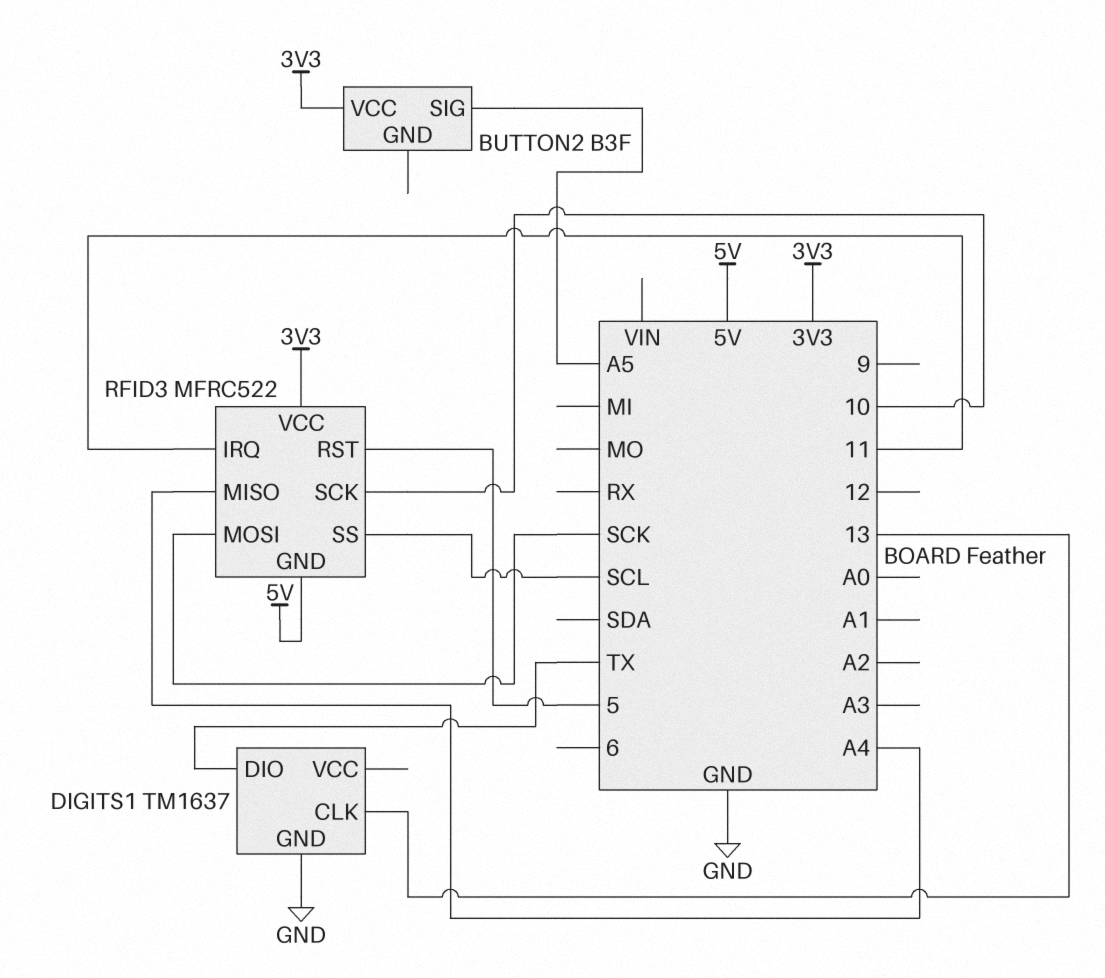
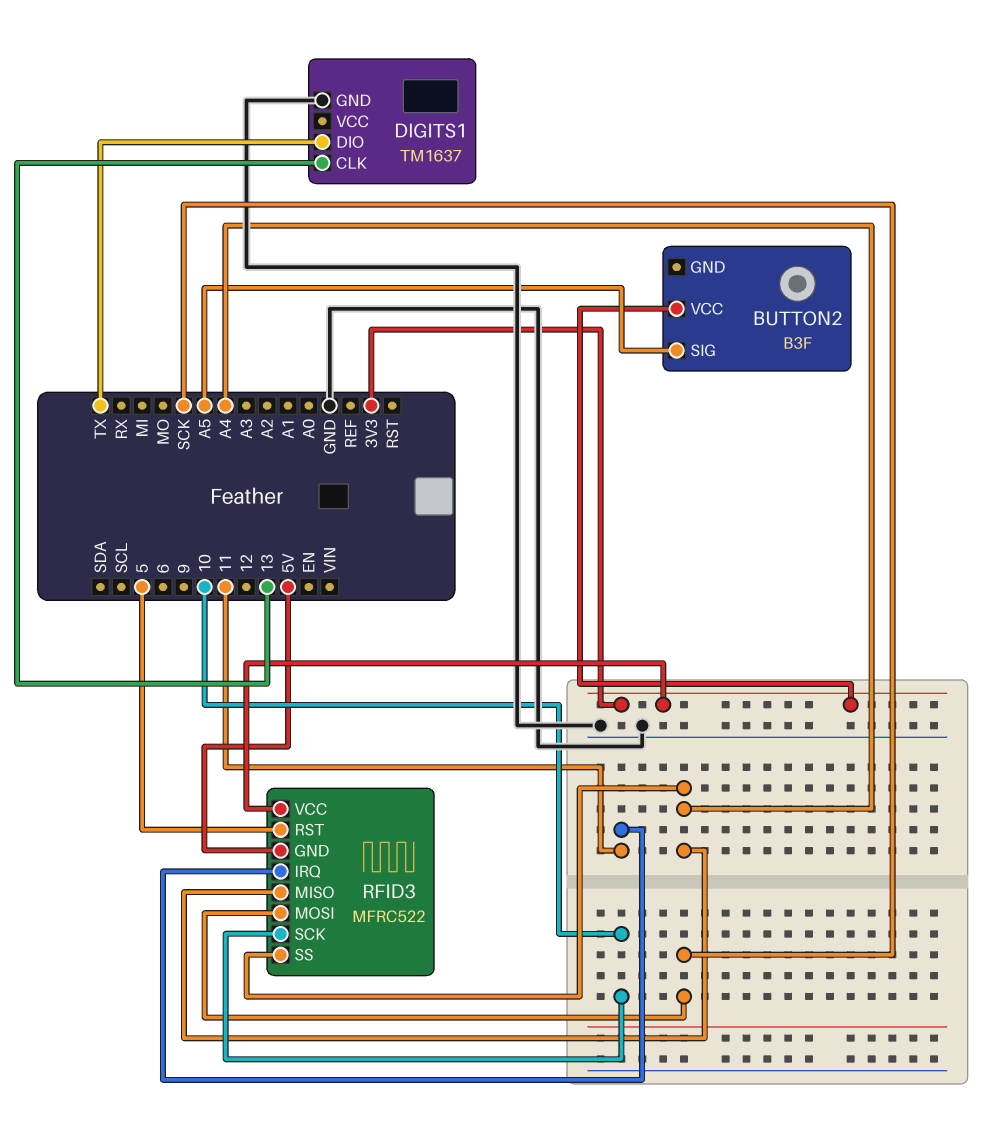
RFID3 pin SS: SCL -> A4

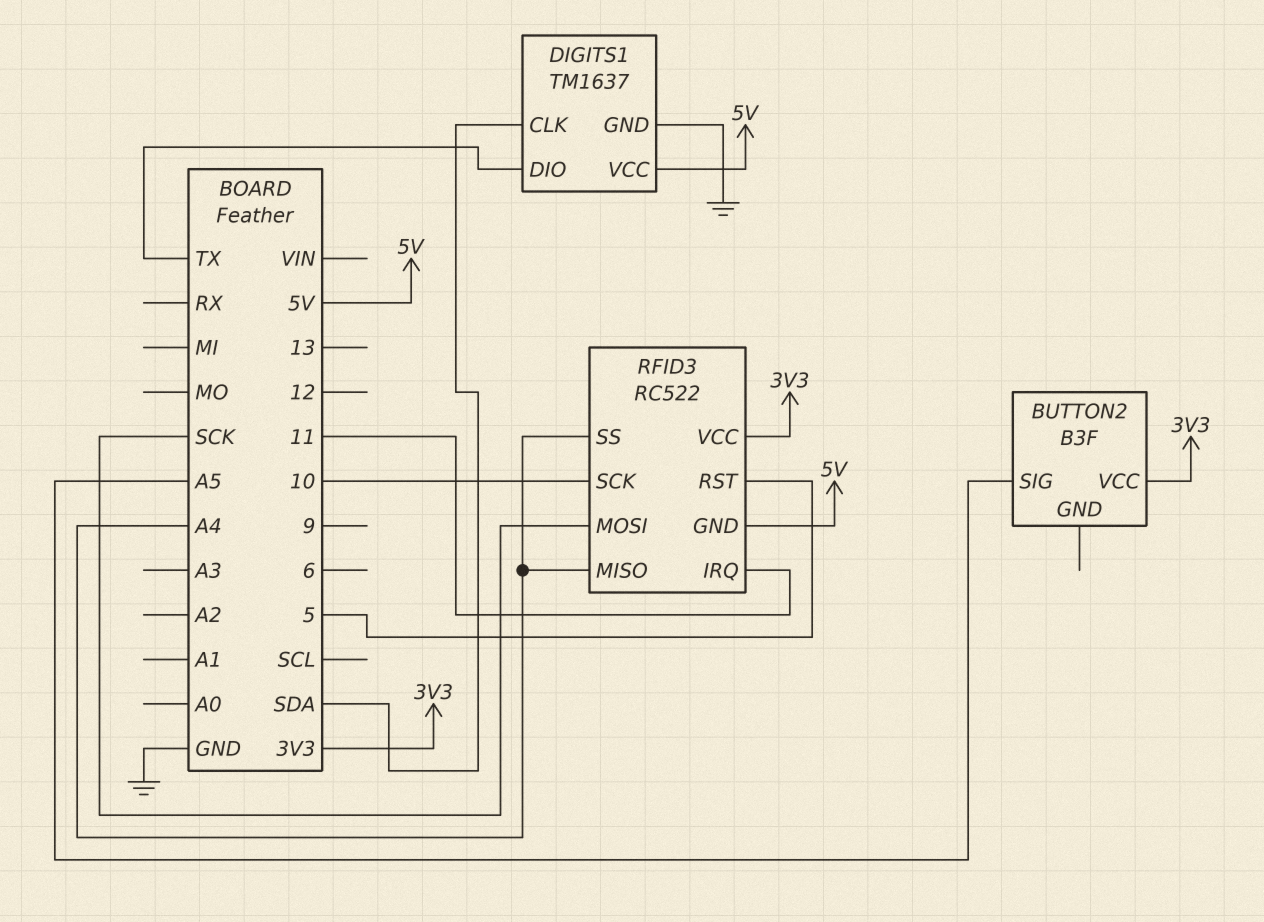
DIGITS1 pin CLK: 13 -> SDA
DIGITS1 pin VCC: none -> 5V
RFID3: MFRC522 -> RC522

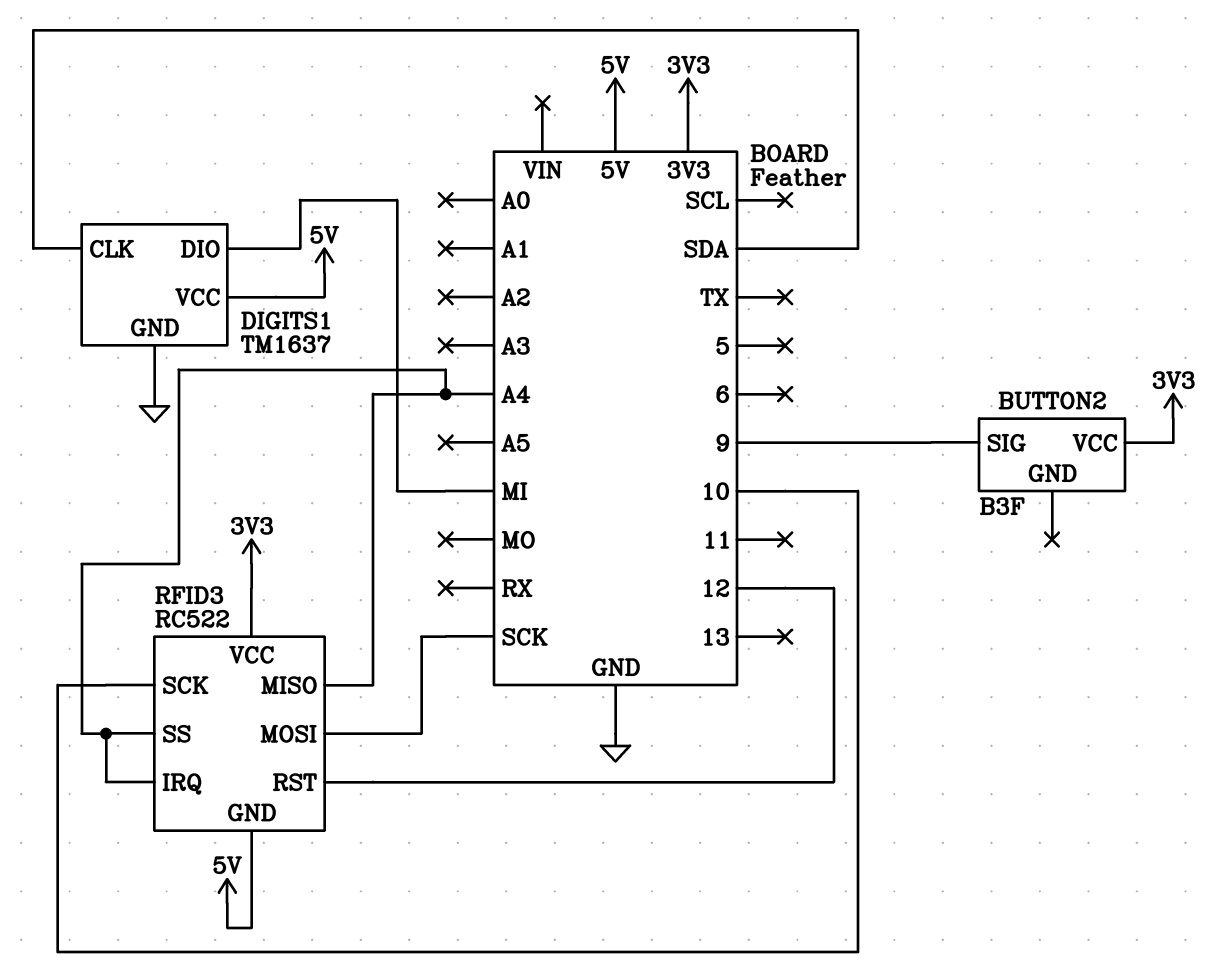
BUTTON2 pin SIG: A5 -> 9
DIGITS1 pin DIO: TX -> MI
RFID3 pin IRQ: 11 -> A4
RFID3 pin RST: 5 -> 12

